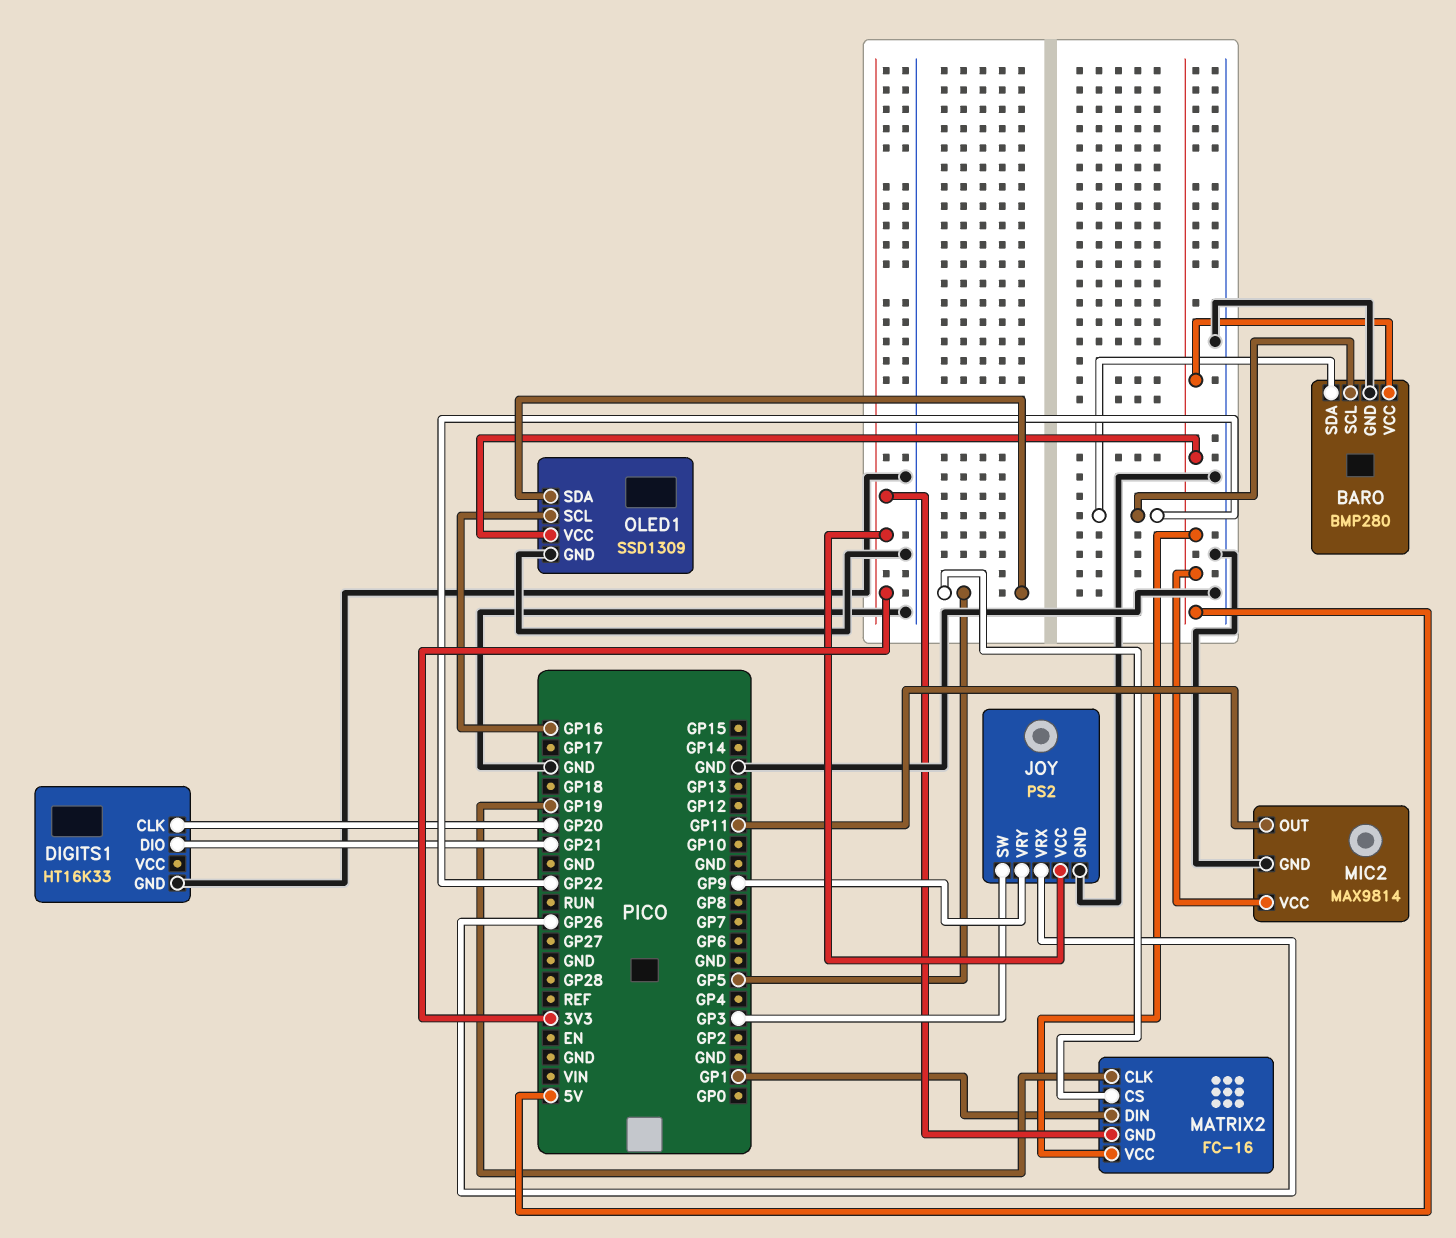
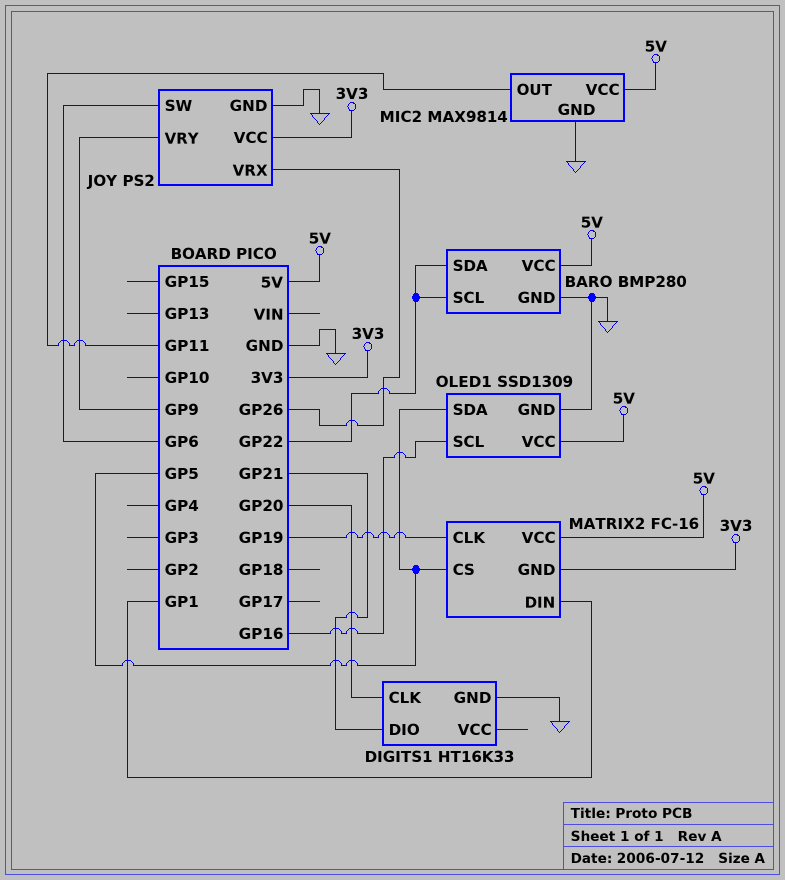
JOY pin SW: GP3 -> GP6

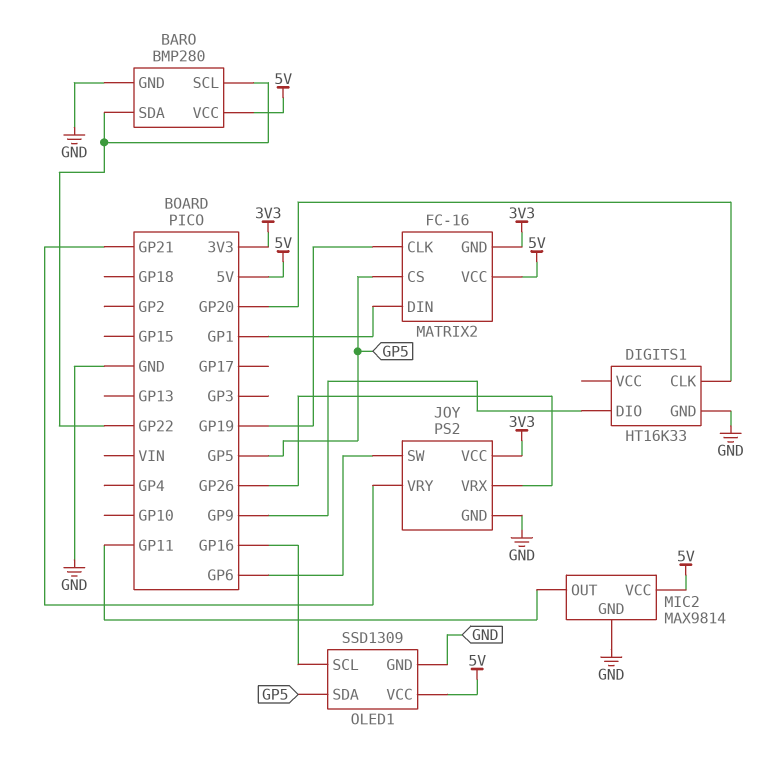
DIGITS1 pin DIO: GP21 -> GP9
JOY pin VRY: GP9 -> GP21

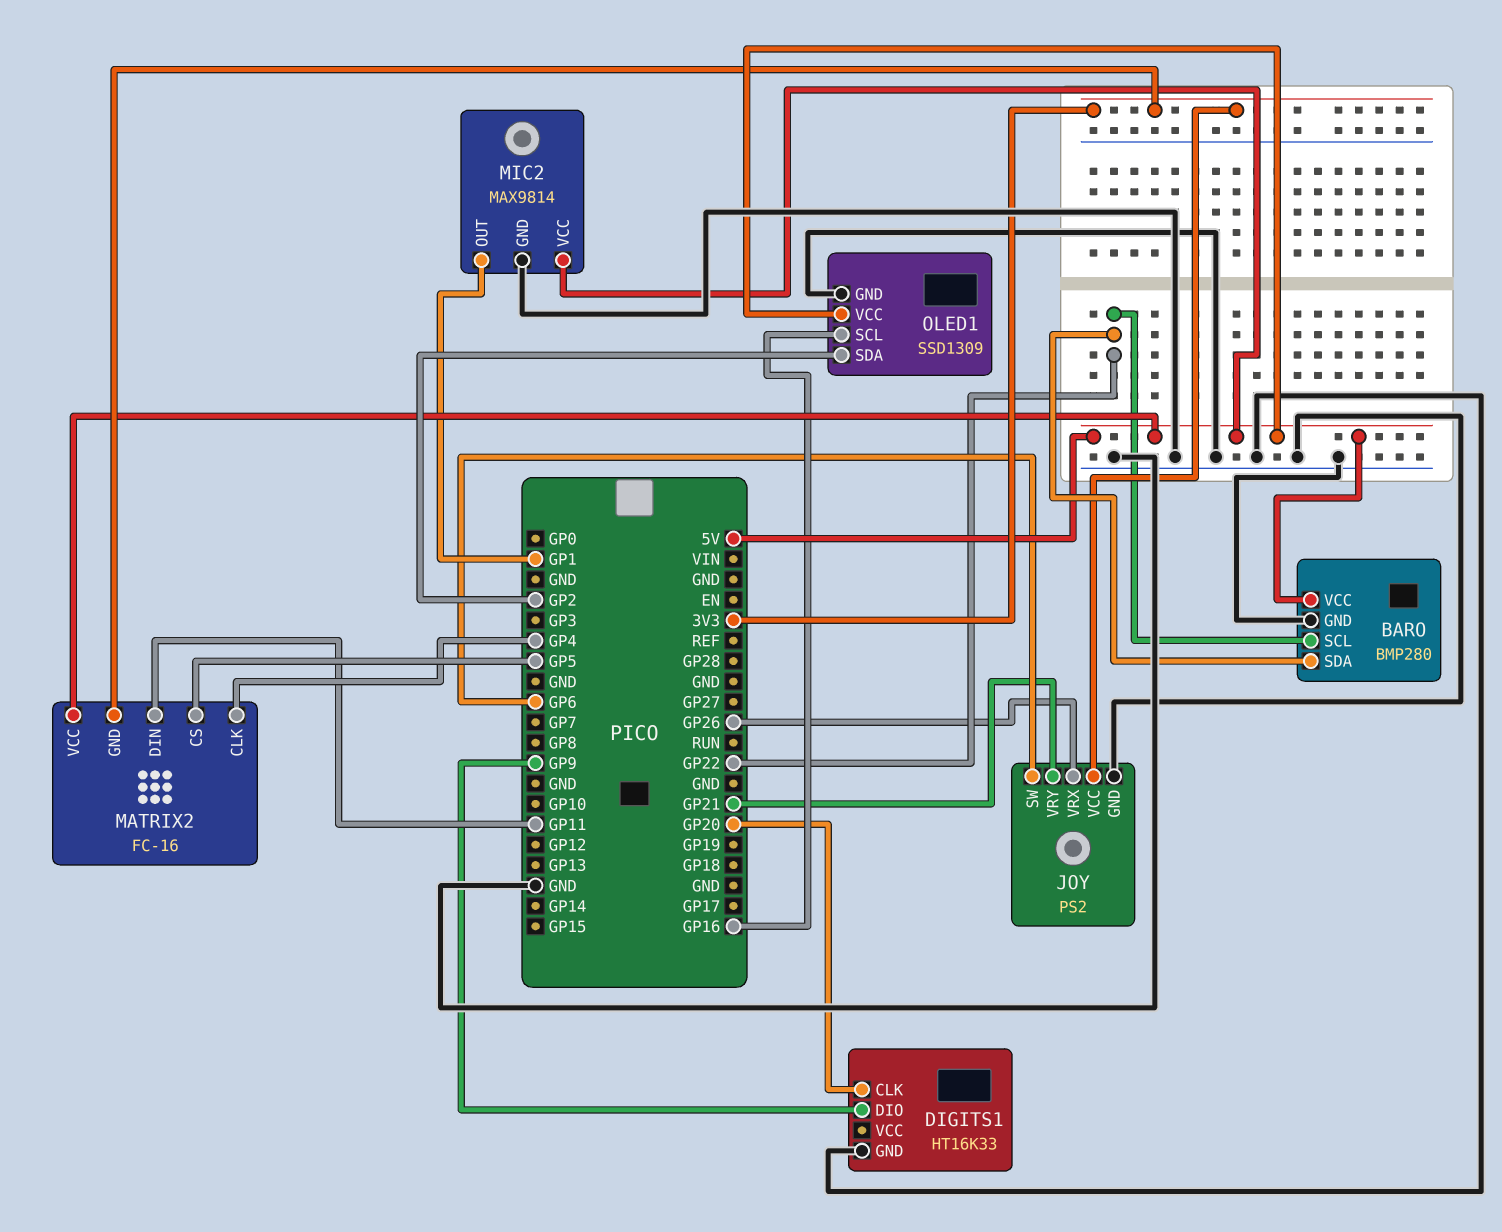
MATRIX2 pin CLK: GP19 -> GP4
MATRIX2 pin DIN: GP1 -> GP11
MIC2 pin OUT: GP11 -> GP1
OLED1 pin SDA: GP5 -> GP2

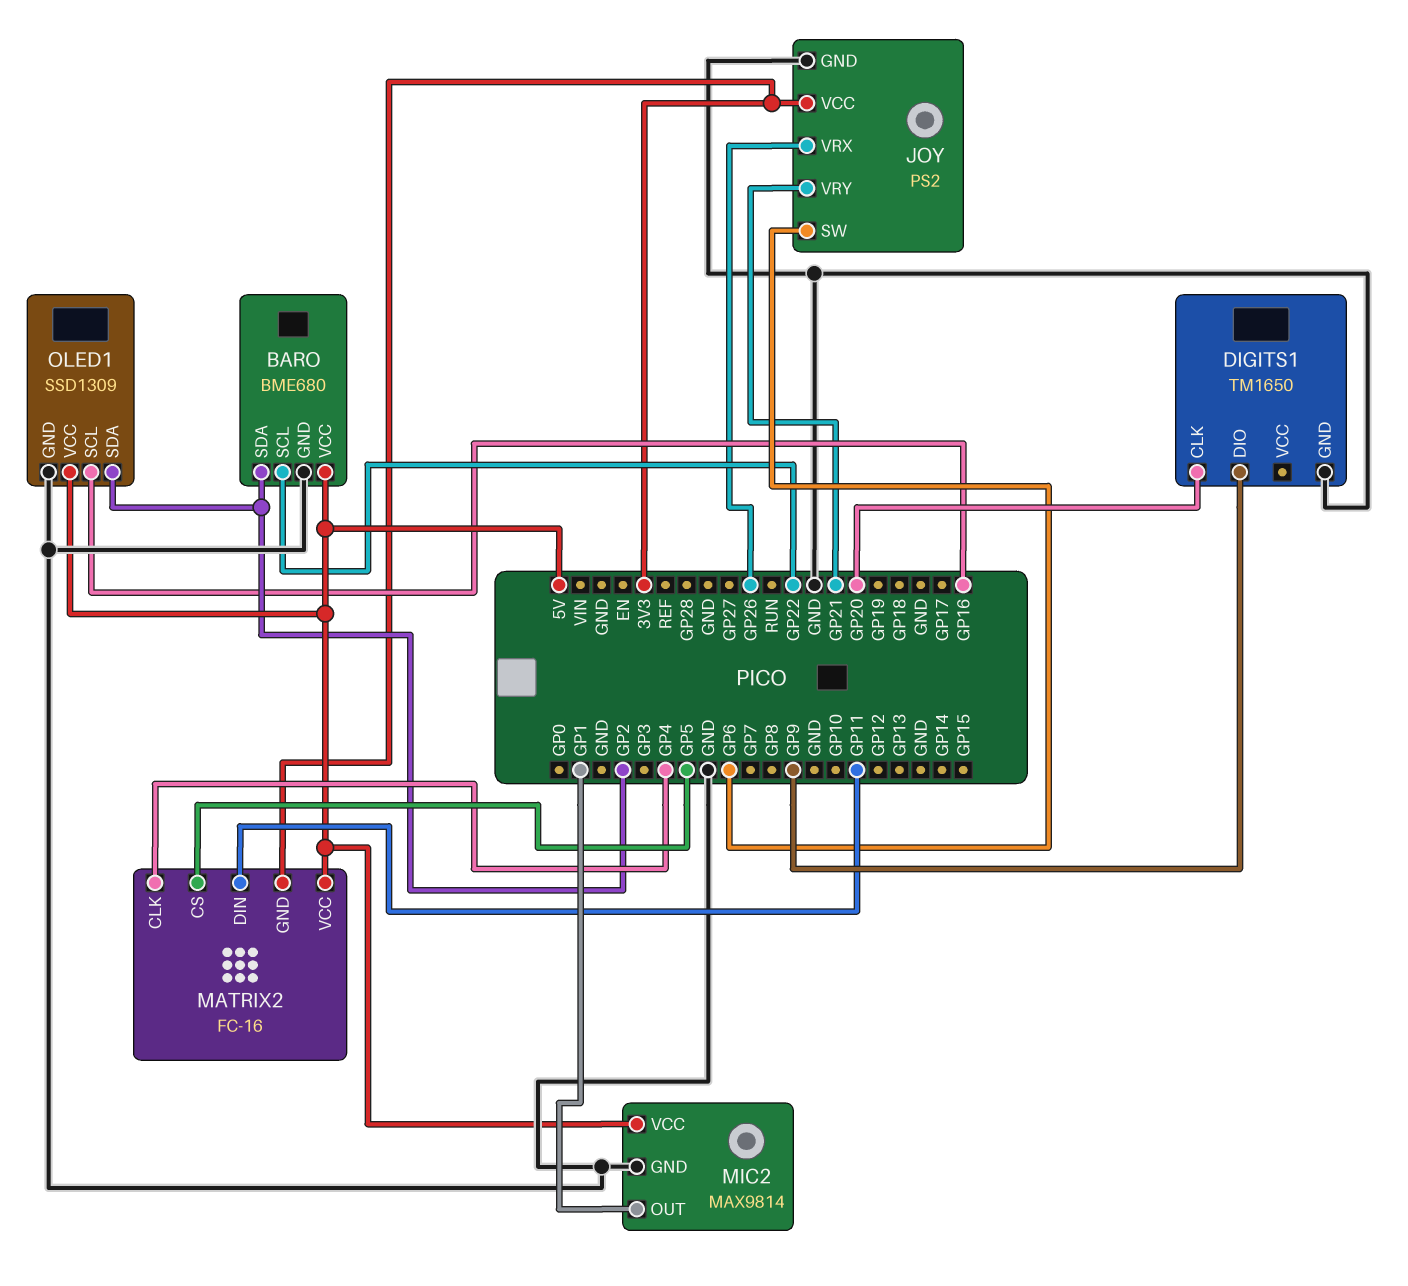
BARO: BMP280 -> BME680
BARO pin SDA: GP22 -> GP2
DIGITS1: HT16K33 -> TM1650

